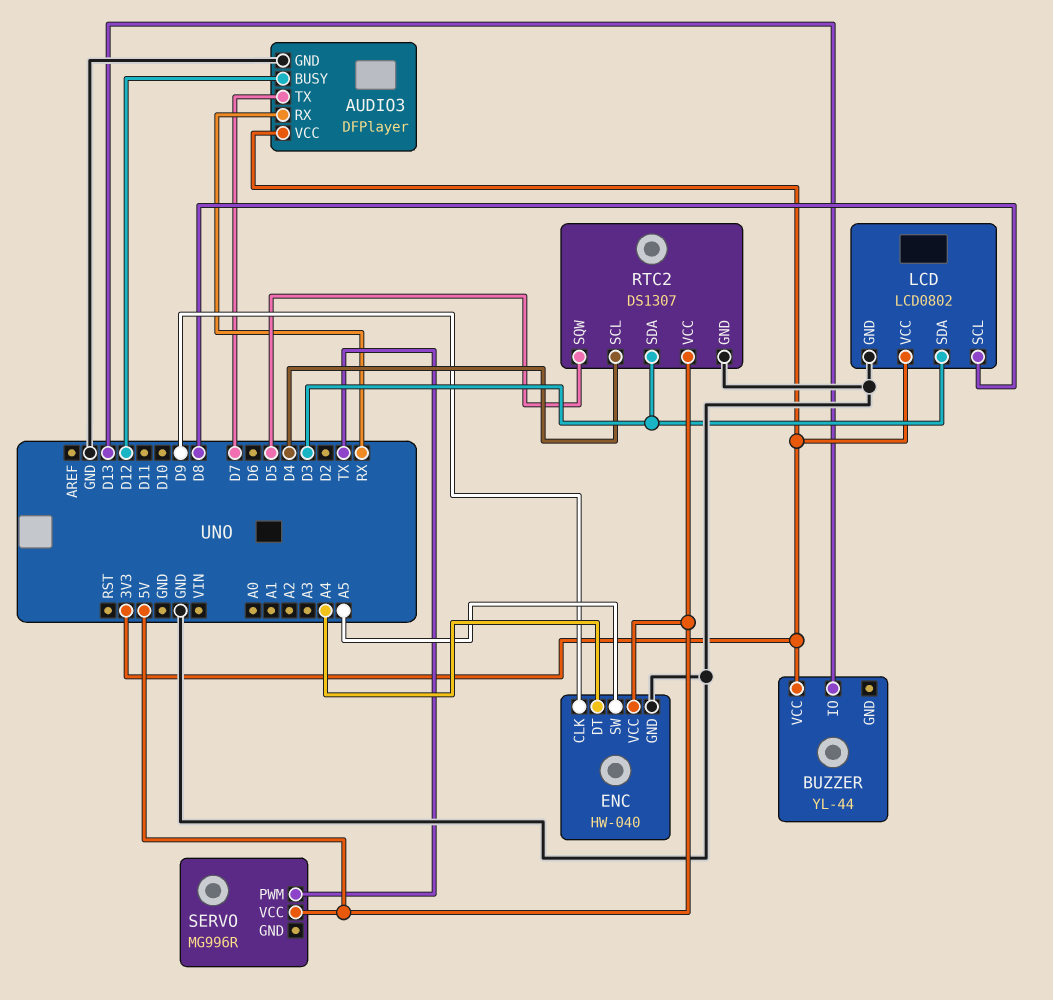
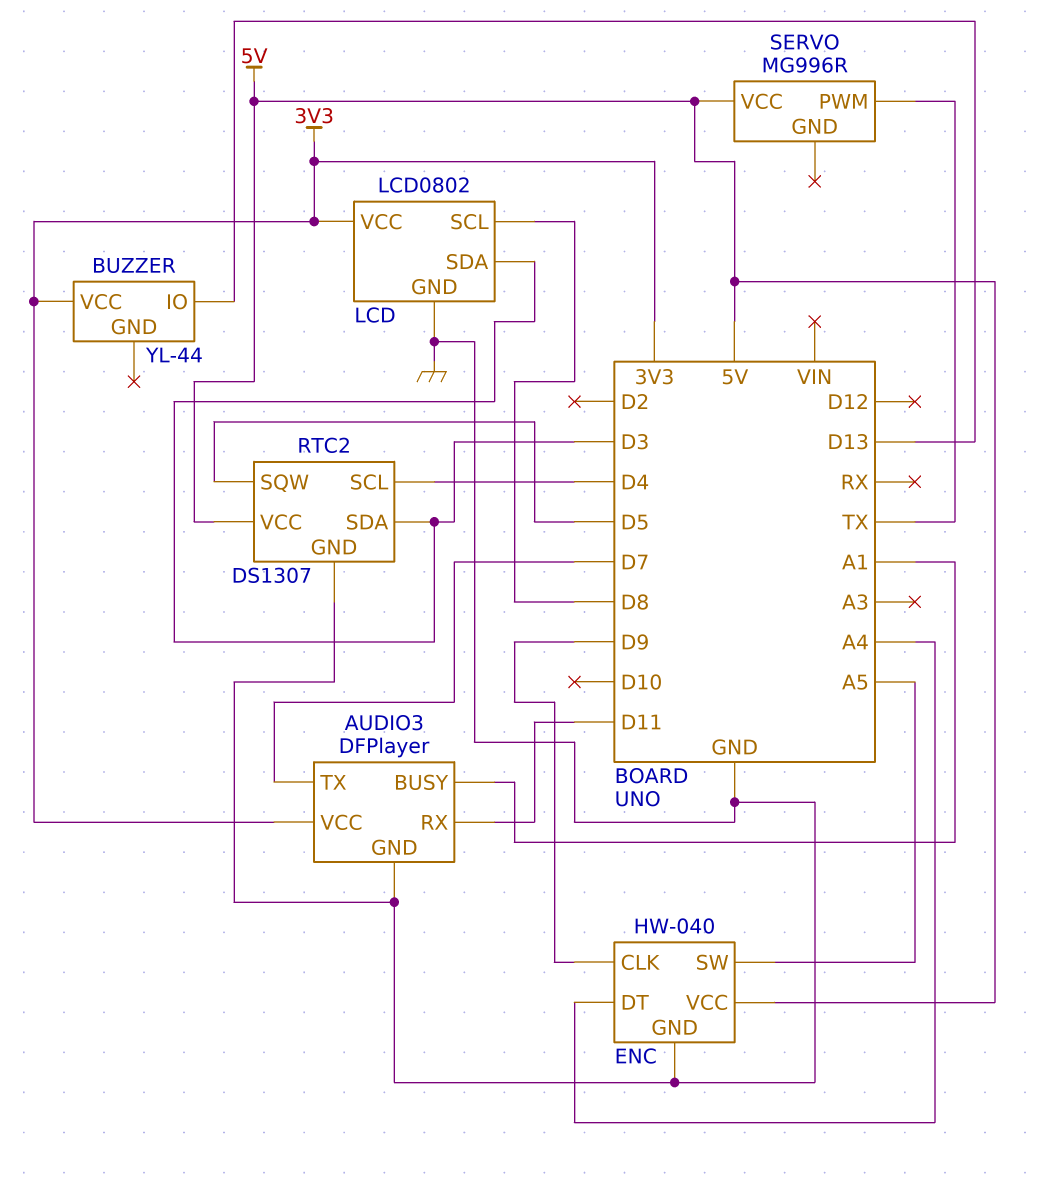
AUDIO3 pin BUSY: D12 -> A1
AUDIO3 pin RX: RX -> D11

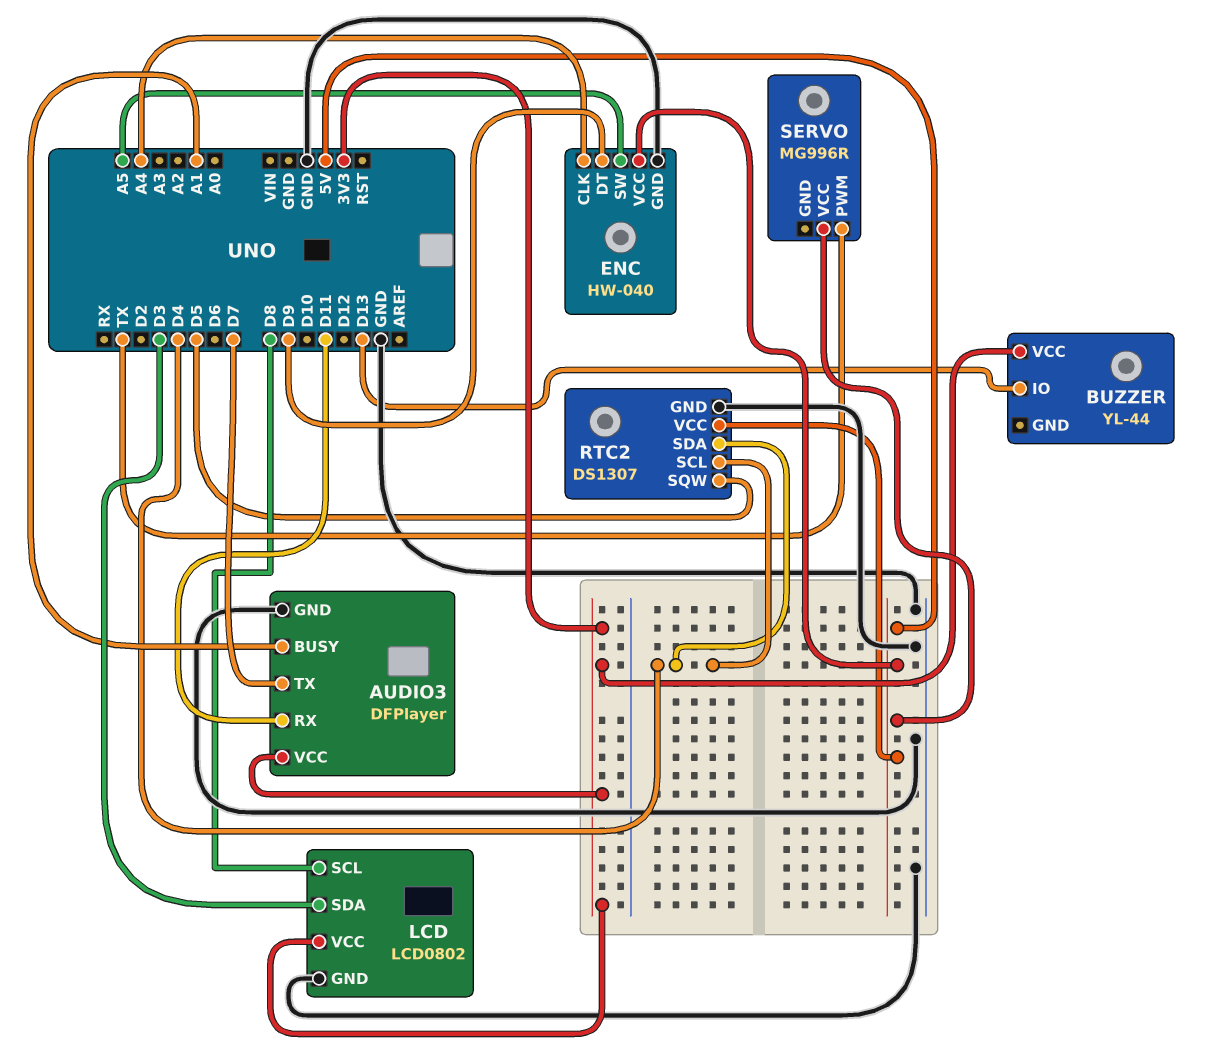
ENC pin CLK: D9 -> A4
ENC pin DT: A4 -> D9
RTC2 pin SDA: D3 -> D4

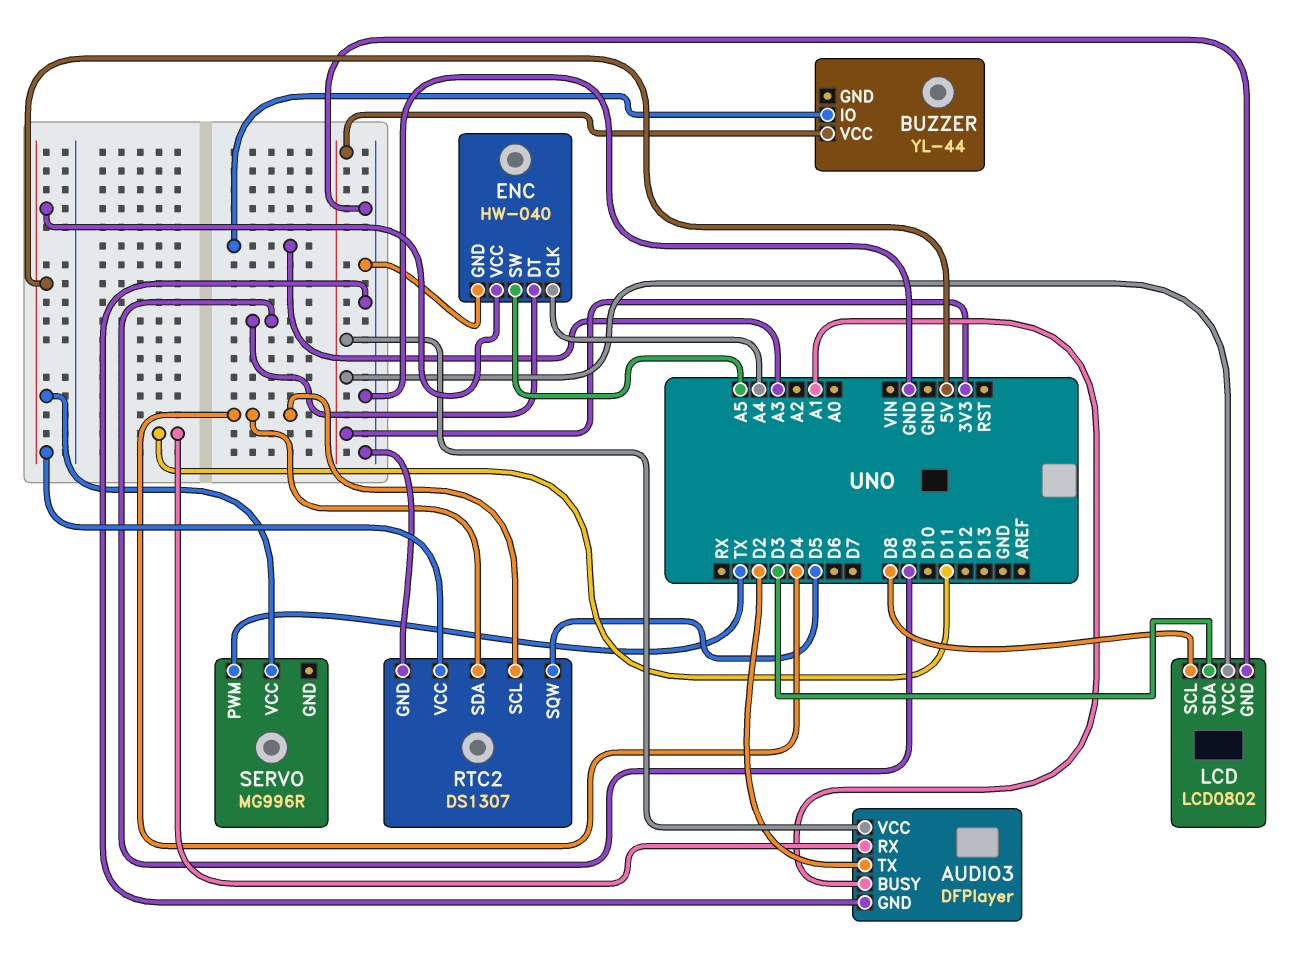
AUDIO3 pin TX: D7 -> D2
BUZZER pin IO: D13 -> A3

